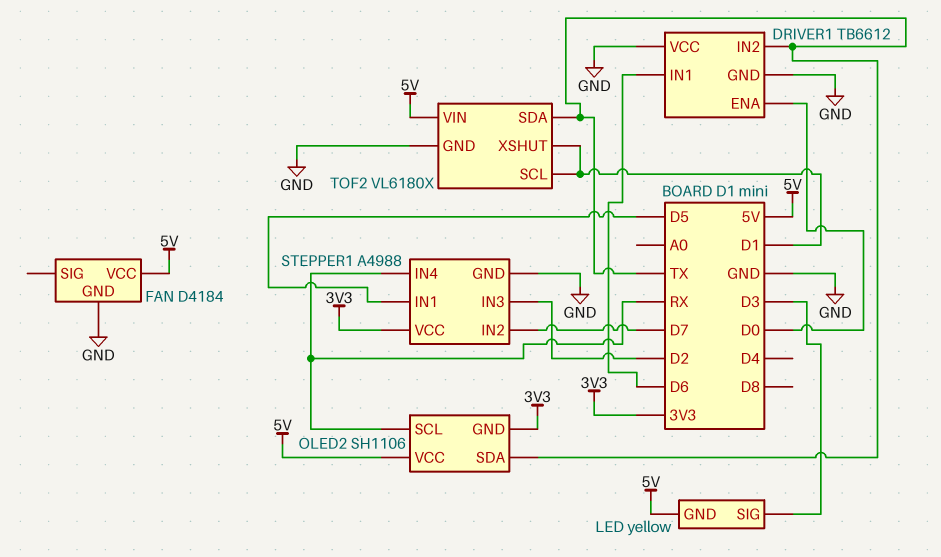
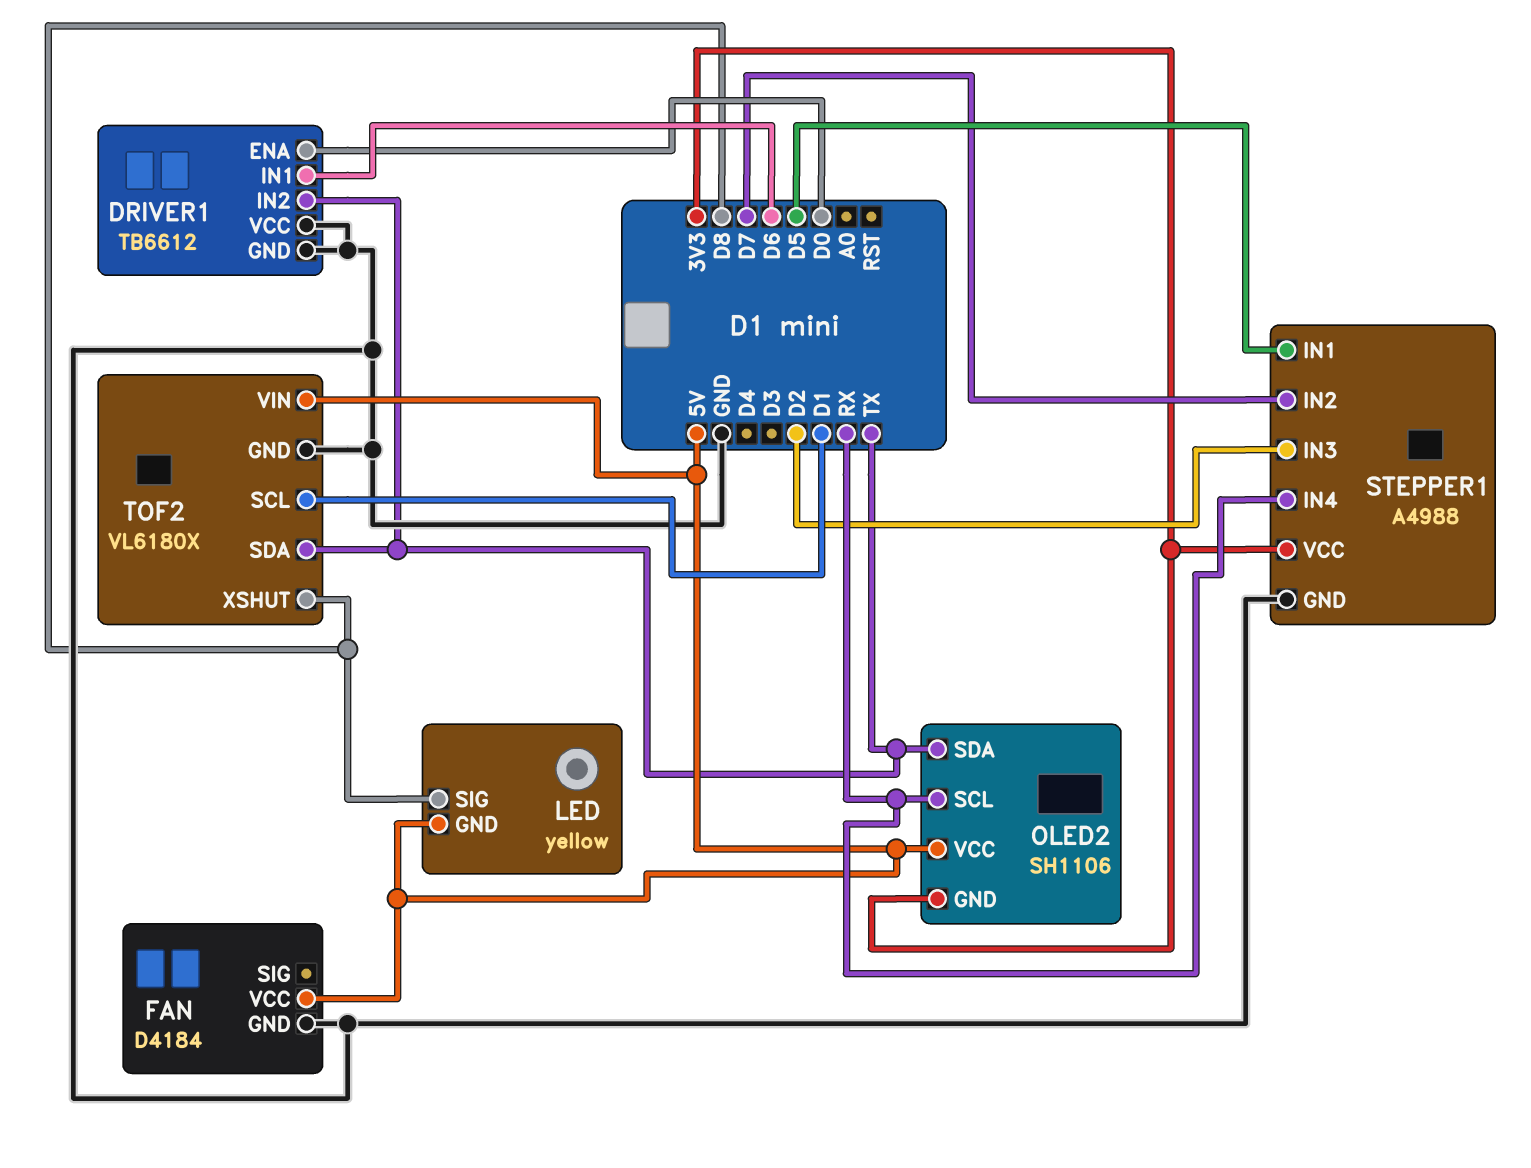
LED pin SIG: D3 -> D8
TOF2 pin XSHUT: D1 -> D8

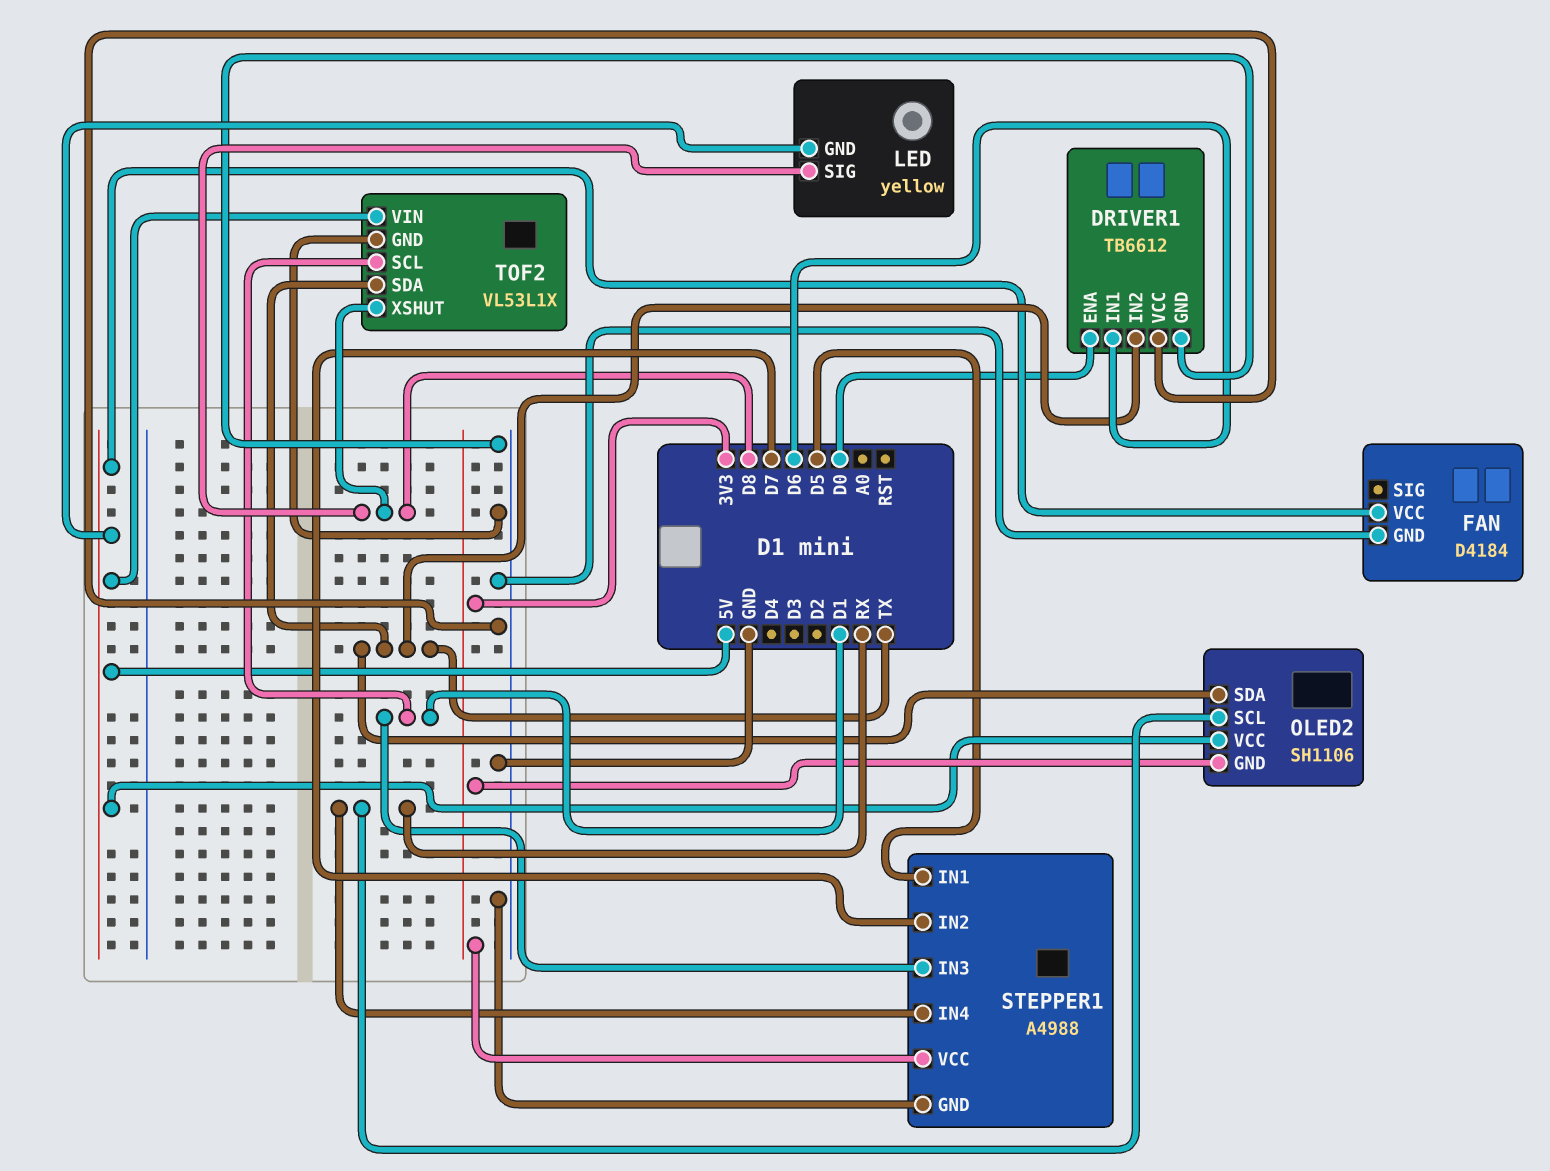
STEPPER1 pin IN3: D2 -> D1
TOF2: VL6180X -> VL53L1X

